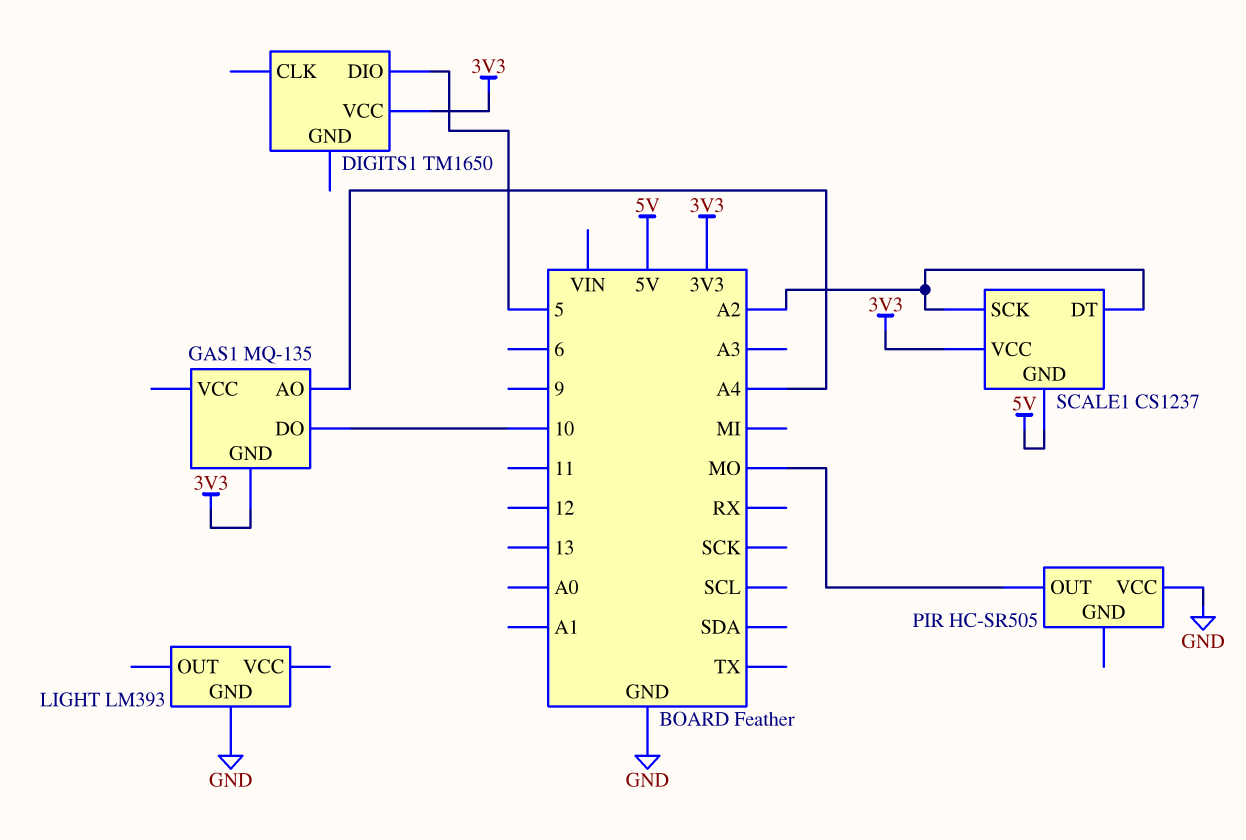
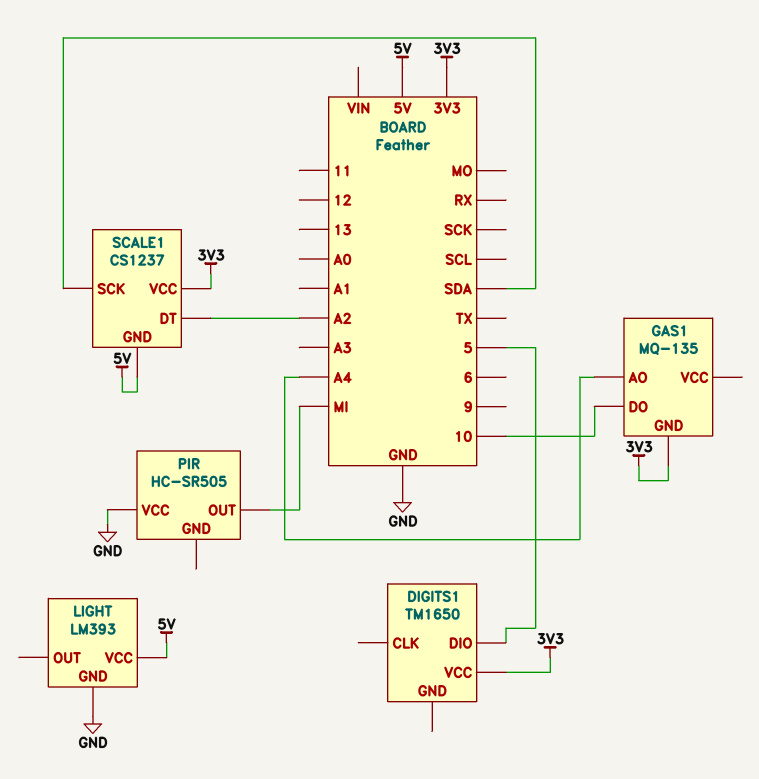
LIGHT pin VCC: none -> 5V
PIR pin OUT: MO -> MI
SCALE1 pin SCK: A2 -> SDA

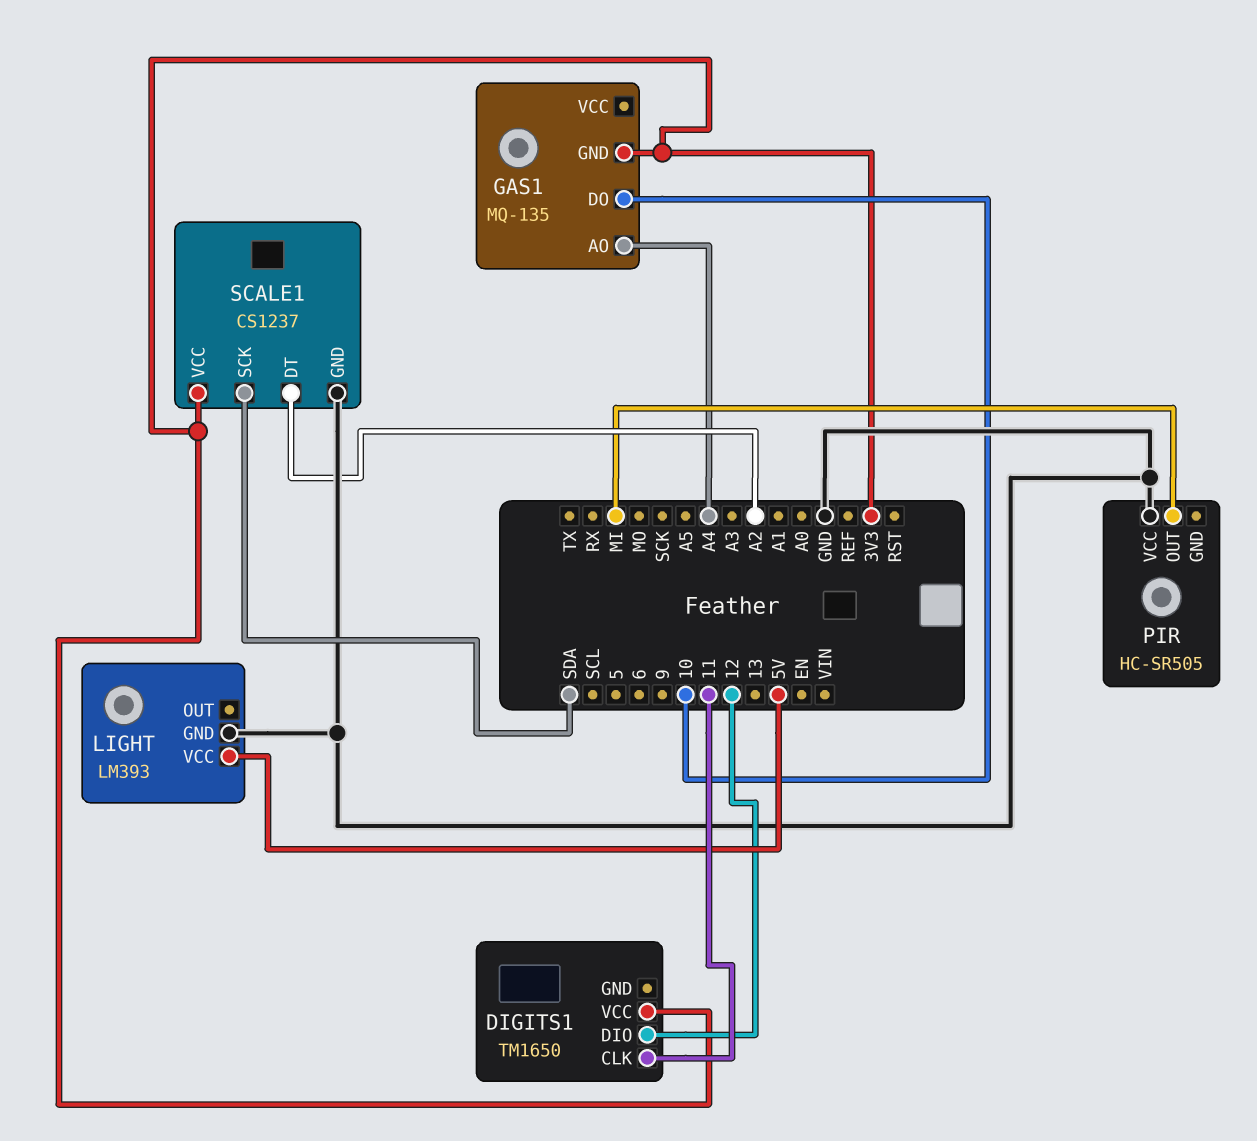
DIGITS1 pin CLK: none -> 11
DIGITS1 pin DIO: 5 -> 12
SCALE1 pin GND: 5V -> GND

